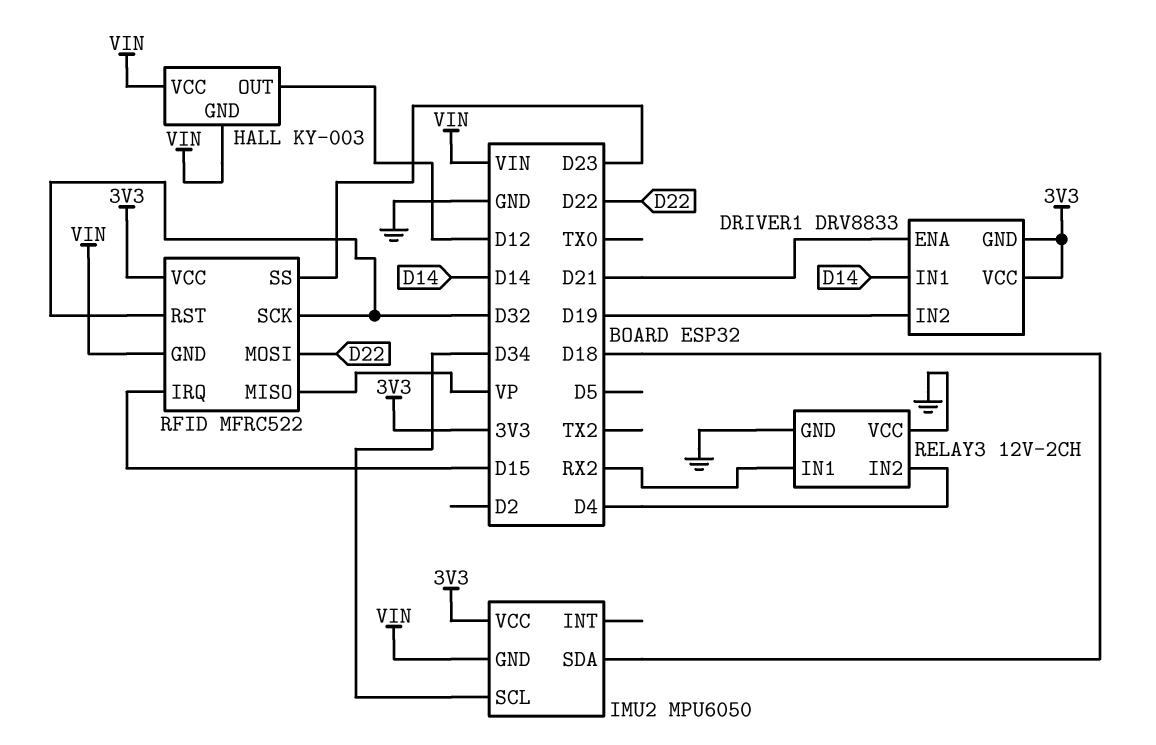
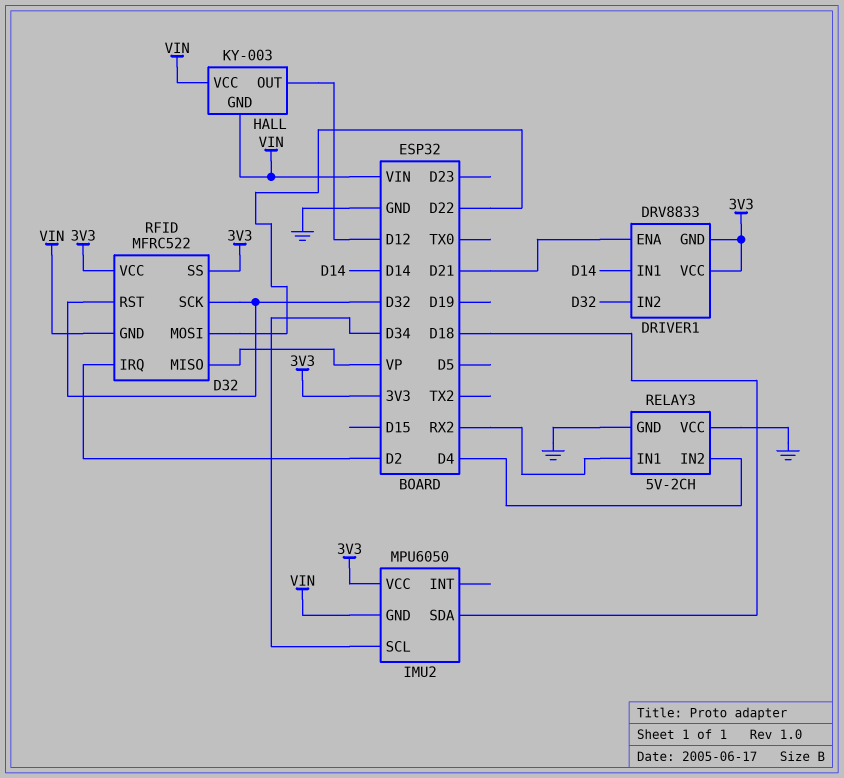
DRIVER1 pin IN2: D19 -> D32
RELAY3: 12V-2CH -> 5V-2CH
RFID pin IRQ: D15 -> D2
RFID pin SS: D23 -> 3V3

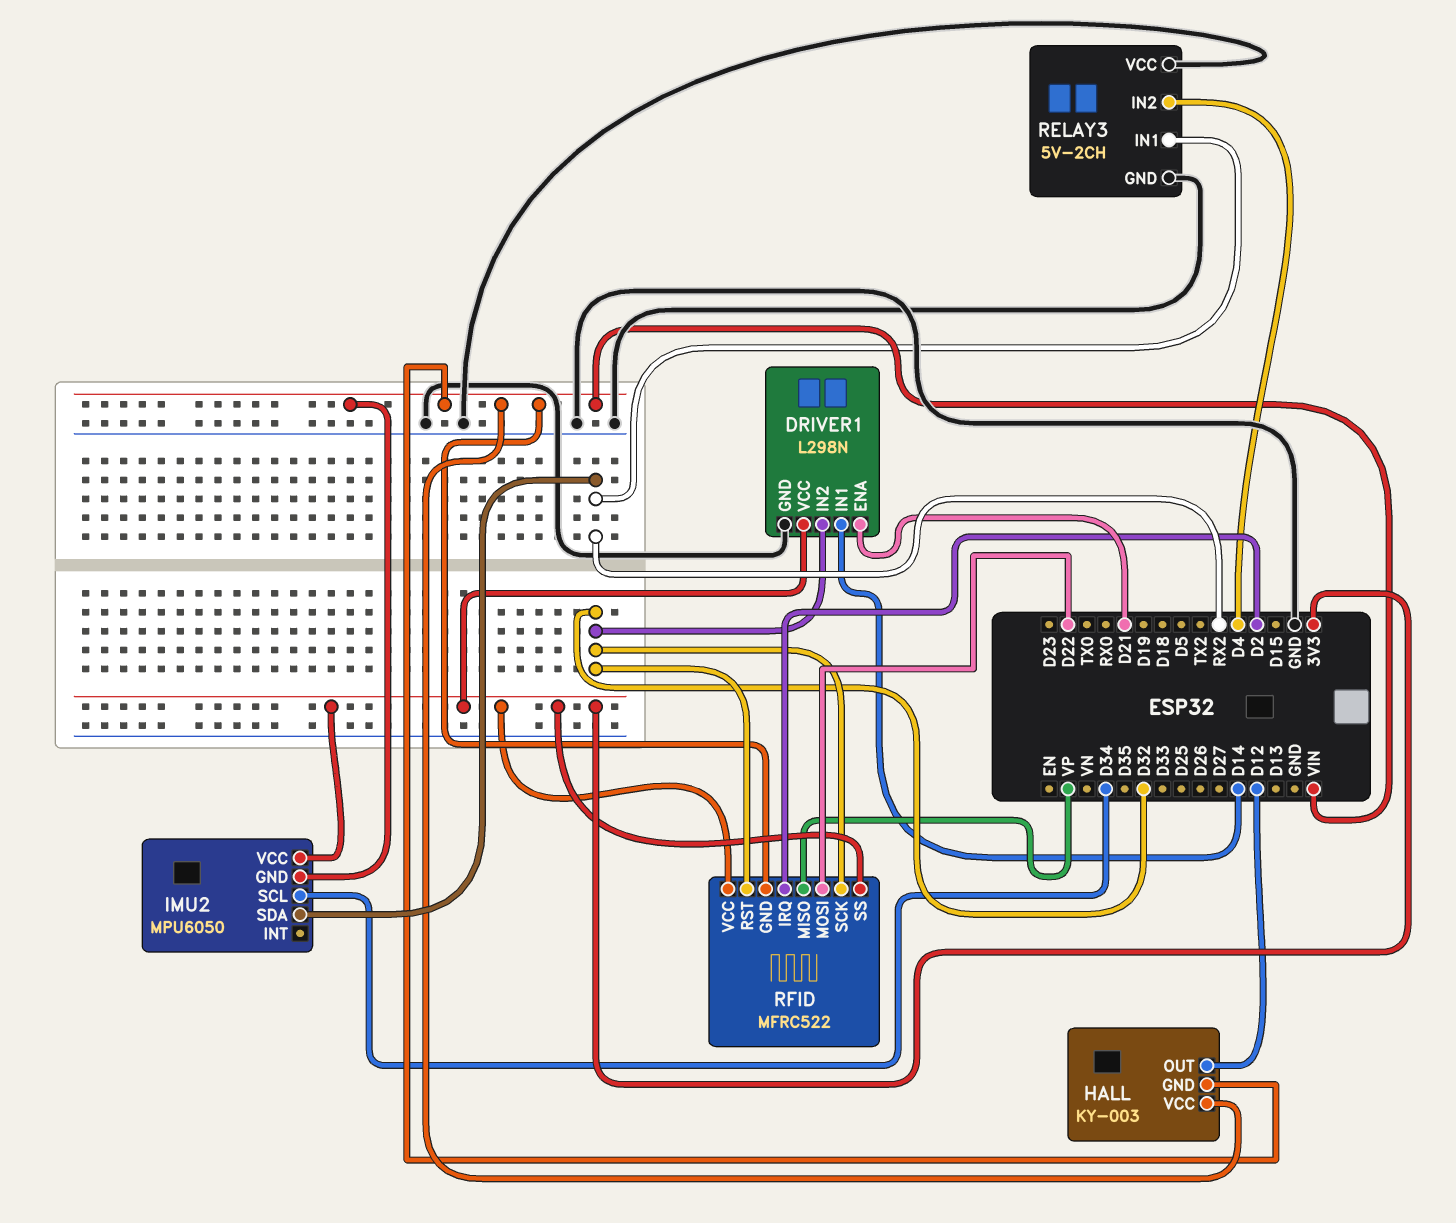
DRIVER1: DRV8833 -> L298N
DRIVER1 pin GND: 3V3 -> GND
IMU2 pin SDA: D18 -> RX2

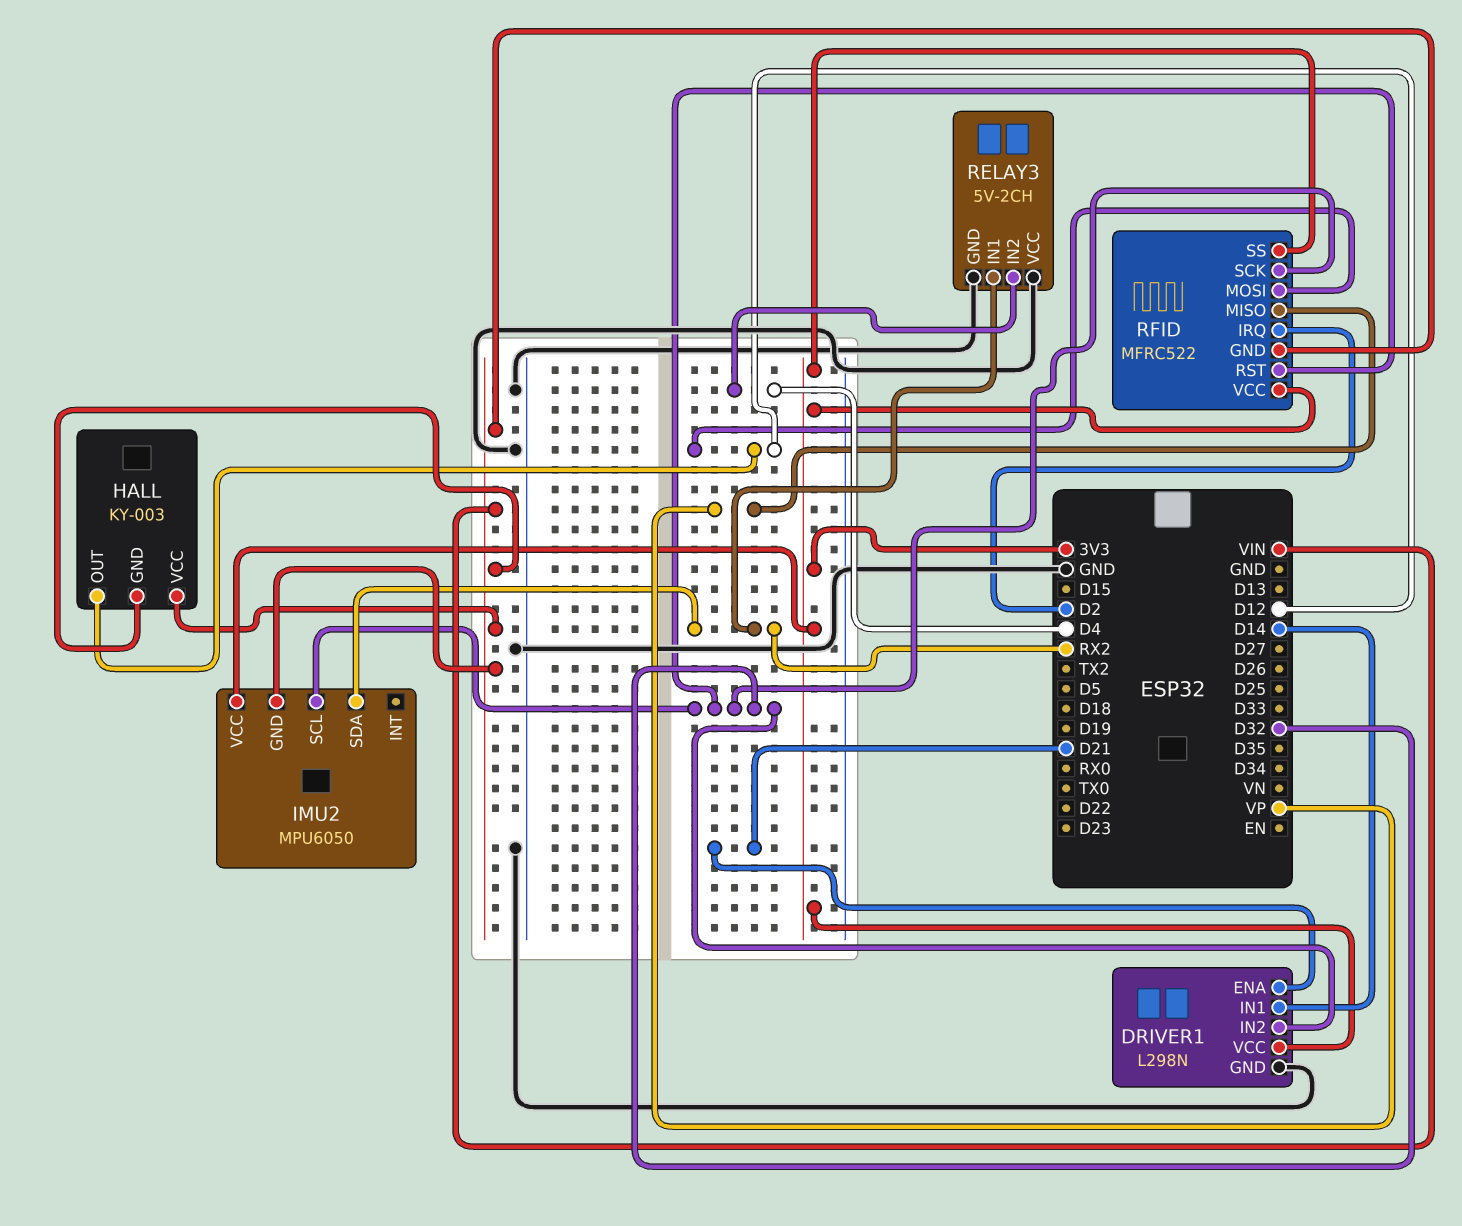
IMU2 pin SCL: D34 -> D32
RFID pin MOSI: D22 -> D12

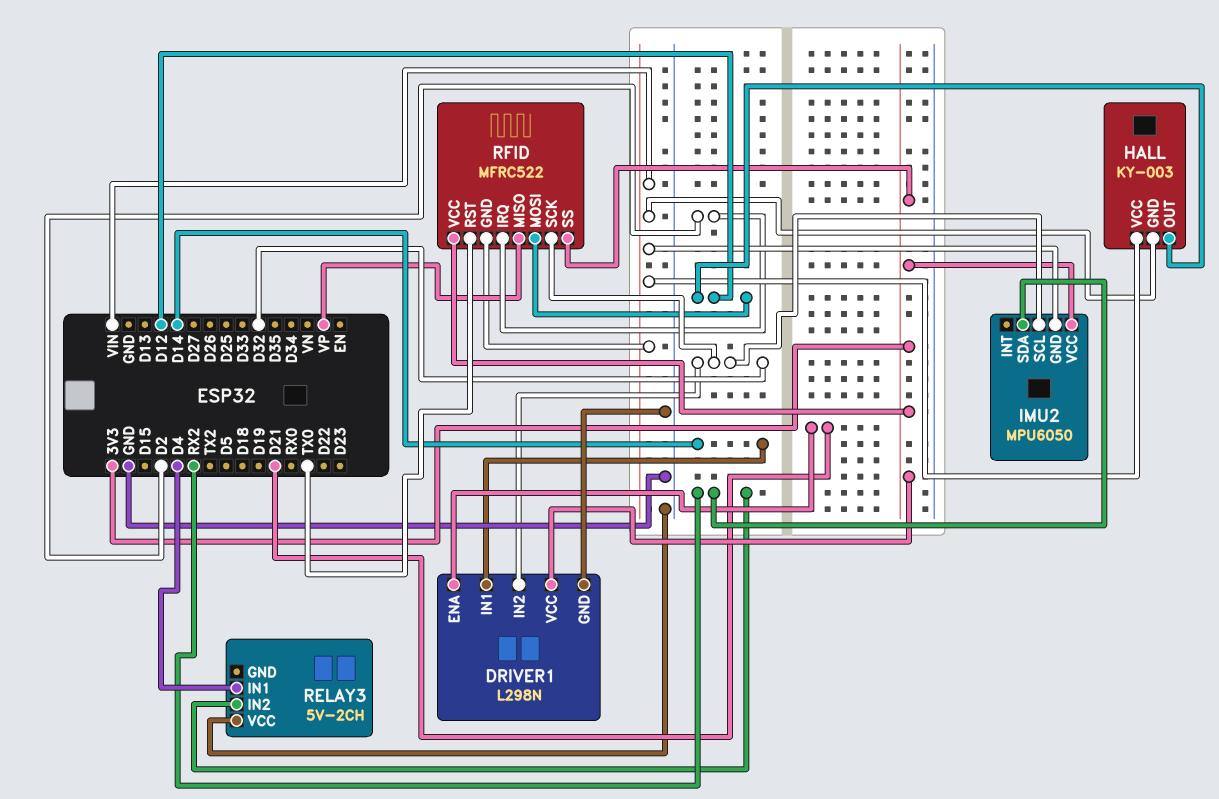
RELAY3 pin GND: GND -> none
RELAY3 pin IN1: RX2 -> D4
RELAY3 pin IN2: D4 -> RX2
RFID pin RST: D32 -> TX0

